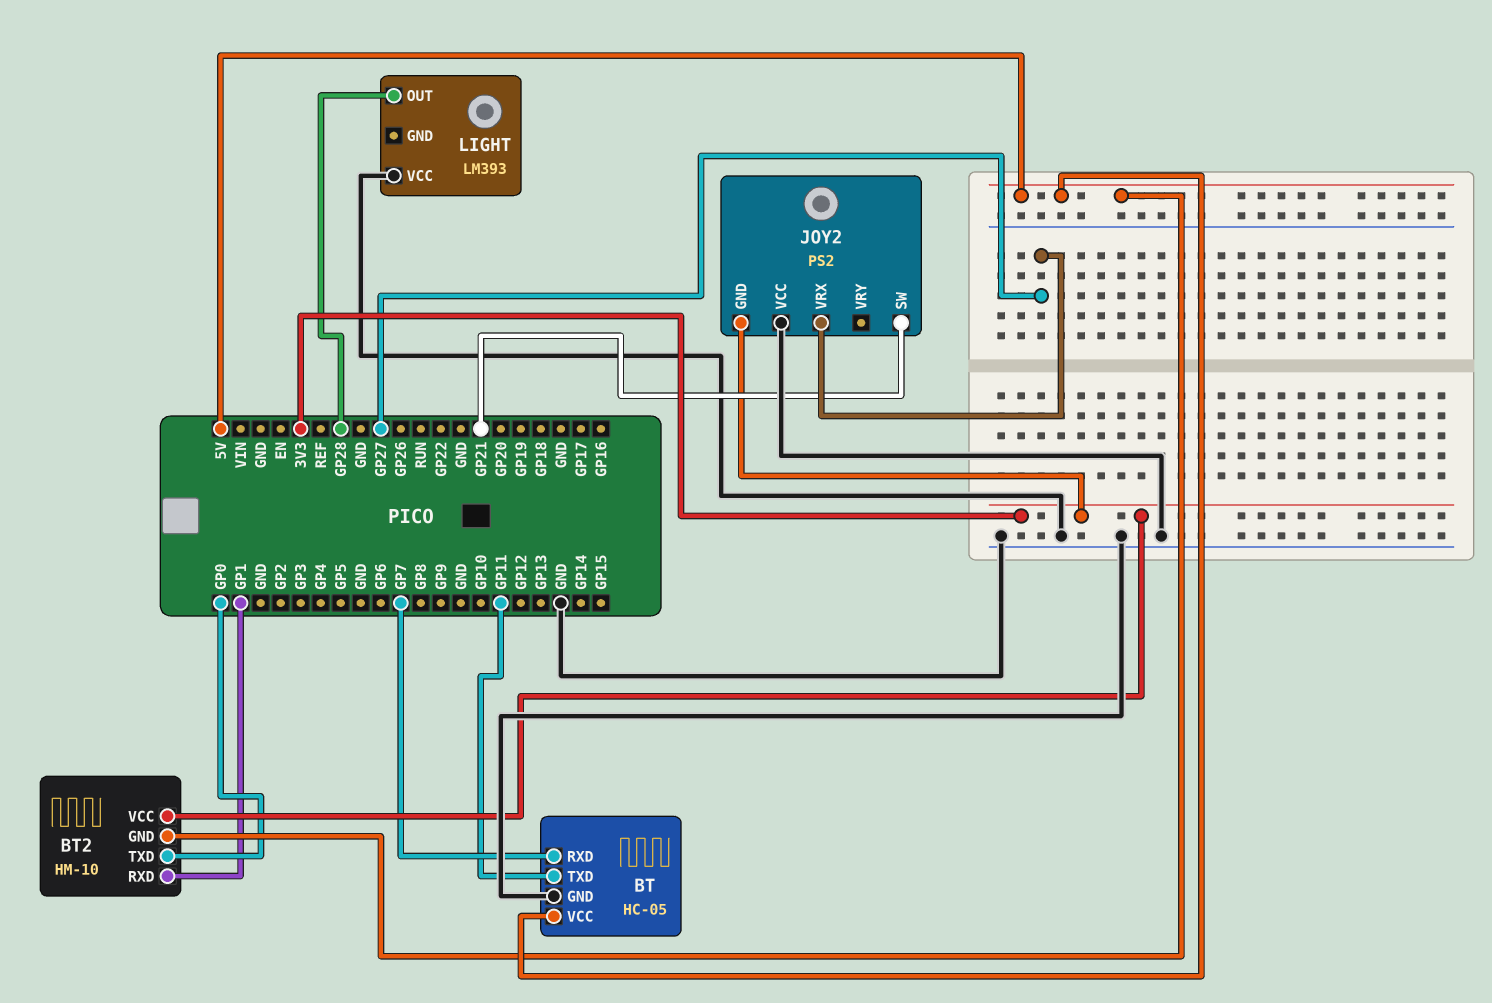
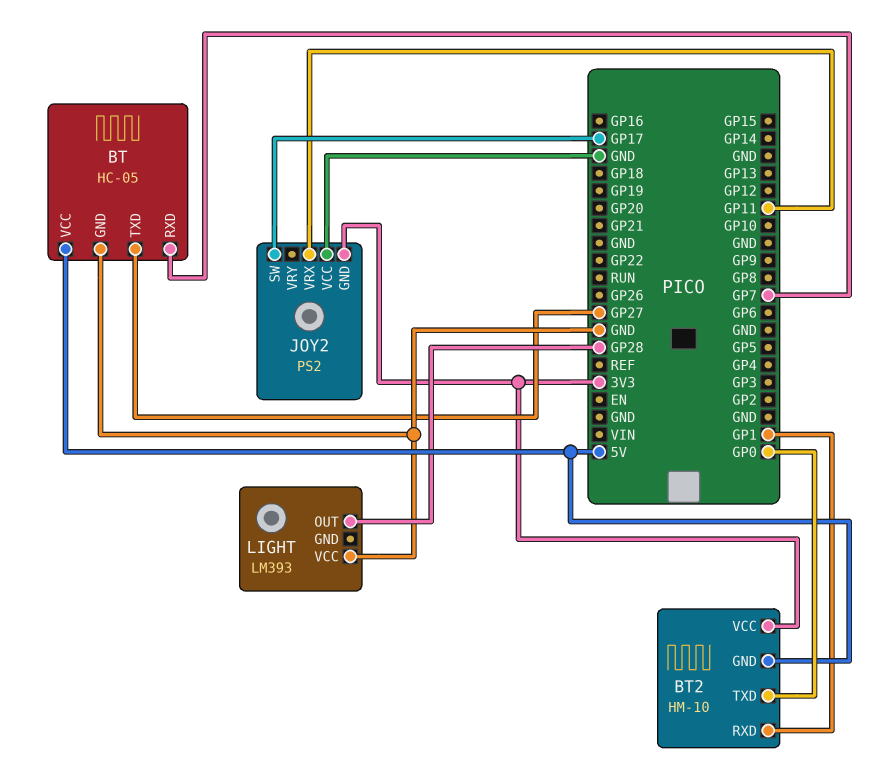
BT pin TXD: GP11 -> GP27
JOY2 pin SW: GP21 -> GP17
JOY2 pin VRX: GP27 -> GP11

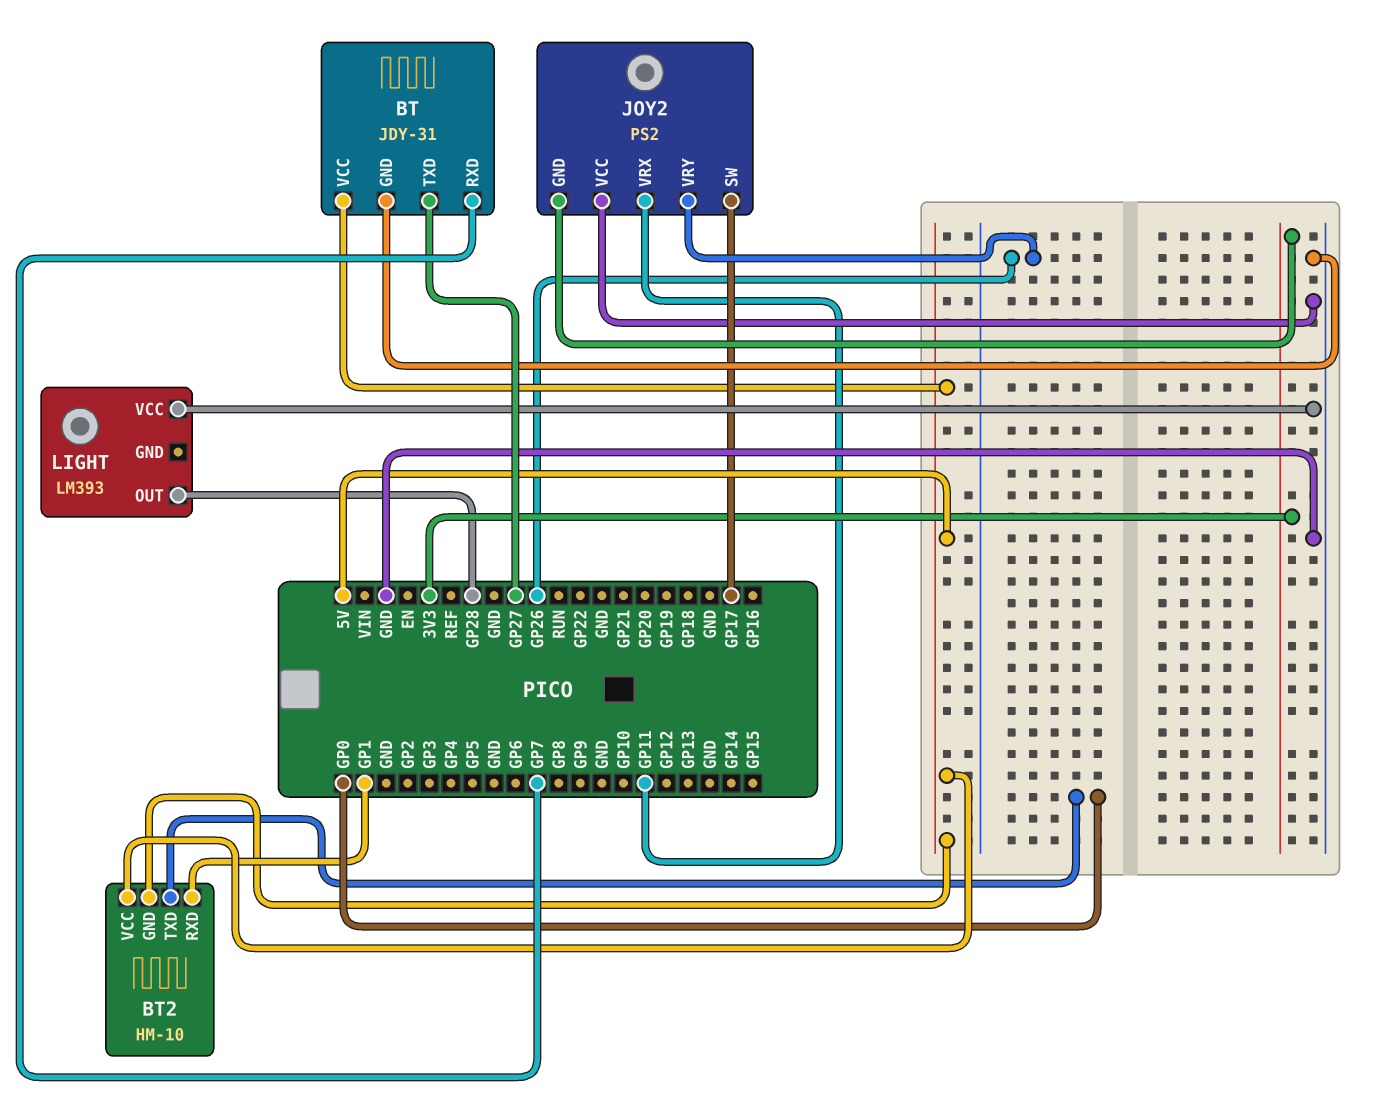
BT: HC-05 -> JDY-31
BT2 pin VCC: 3V3 -> 5V
JOY2 pin VRY: none -> GP26

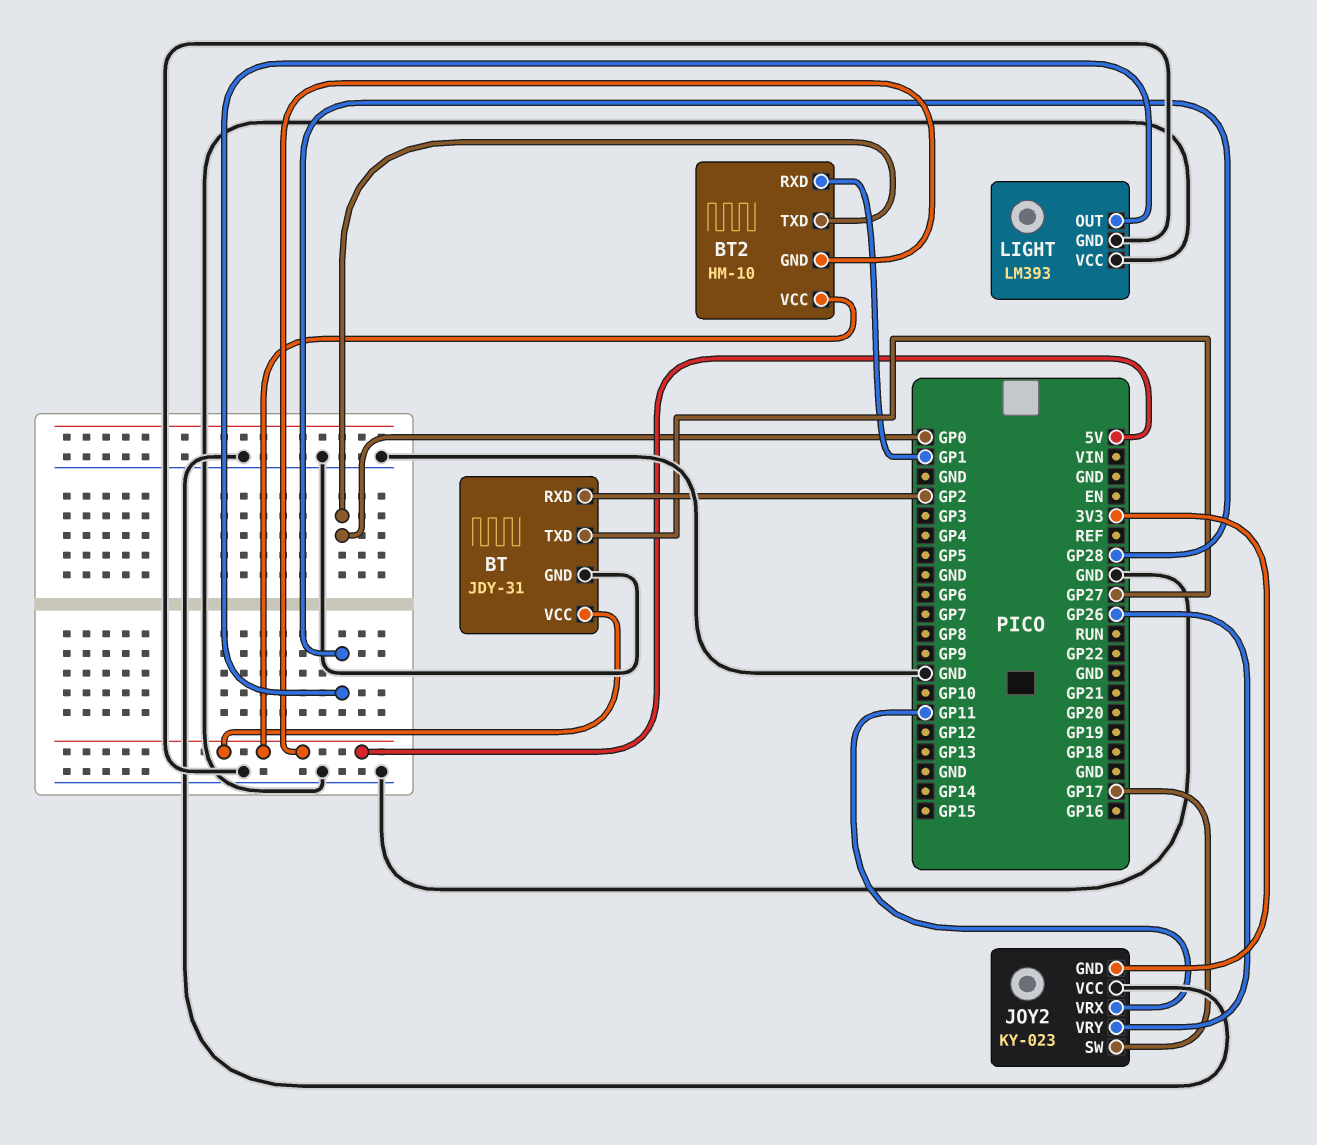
BT pin RXD: GP7 -> GP2
JOY2: PS2 -> KY-023
LIGHT pin GND: none -> GND

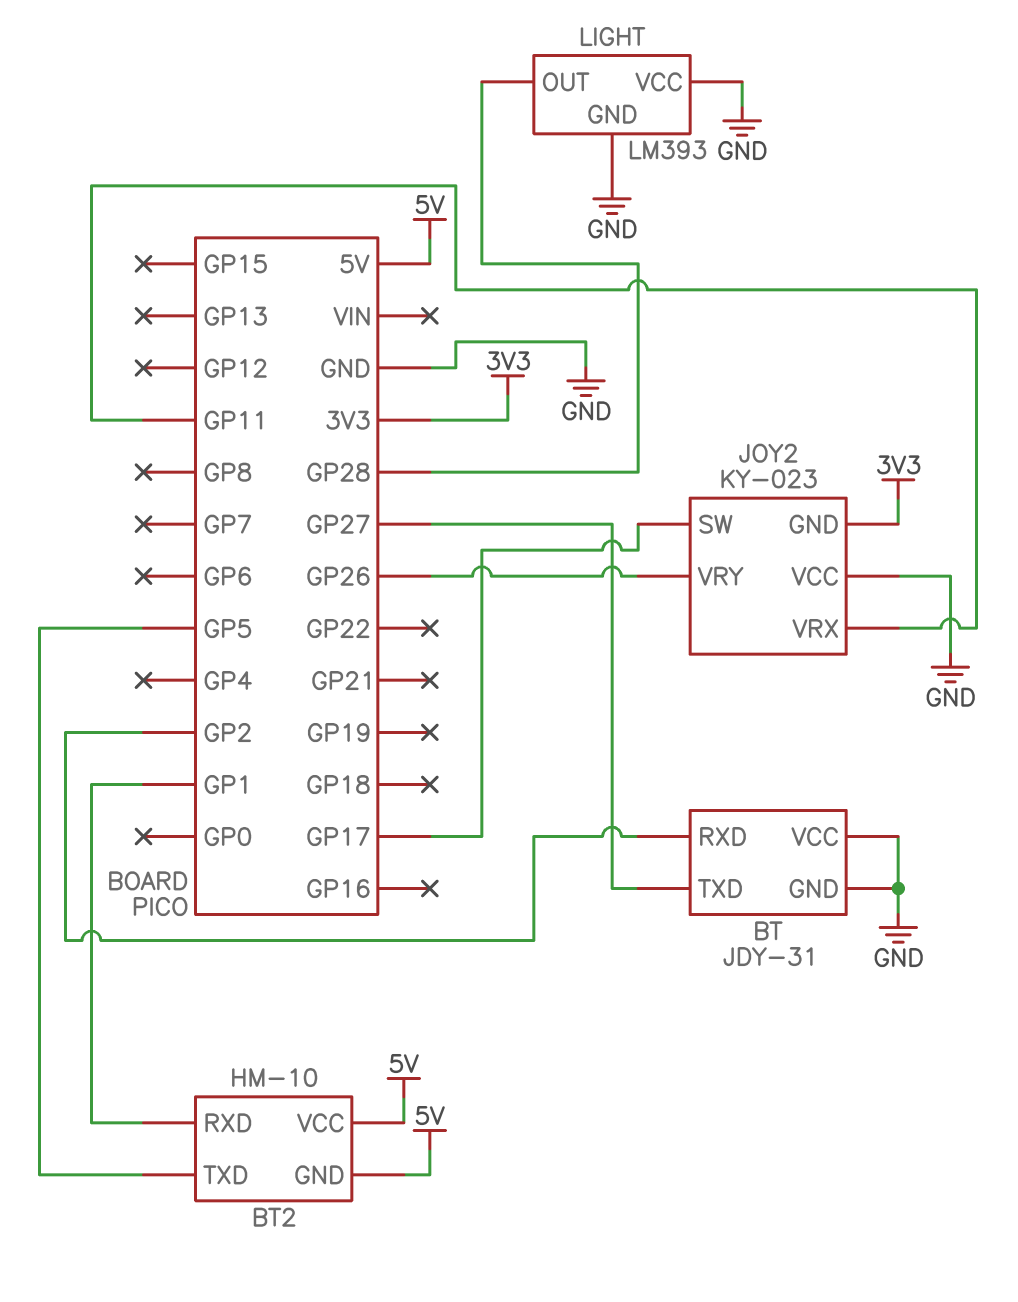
BT pin VCC: 5V -> GND
BT2 pin TXD: GP0 -> GP5

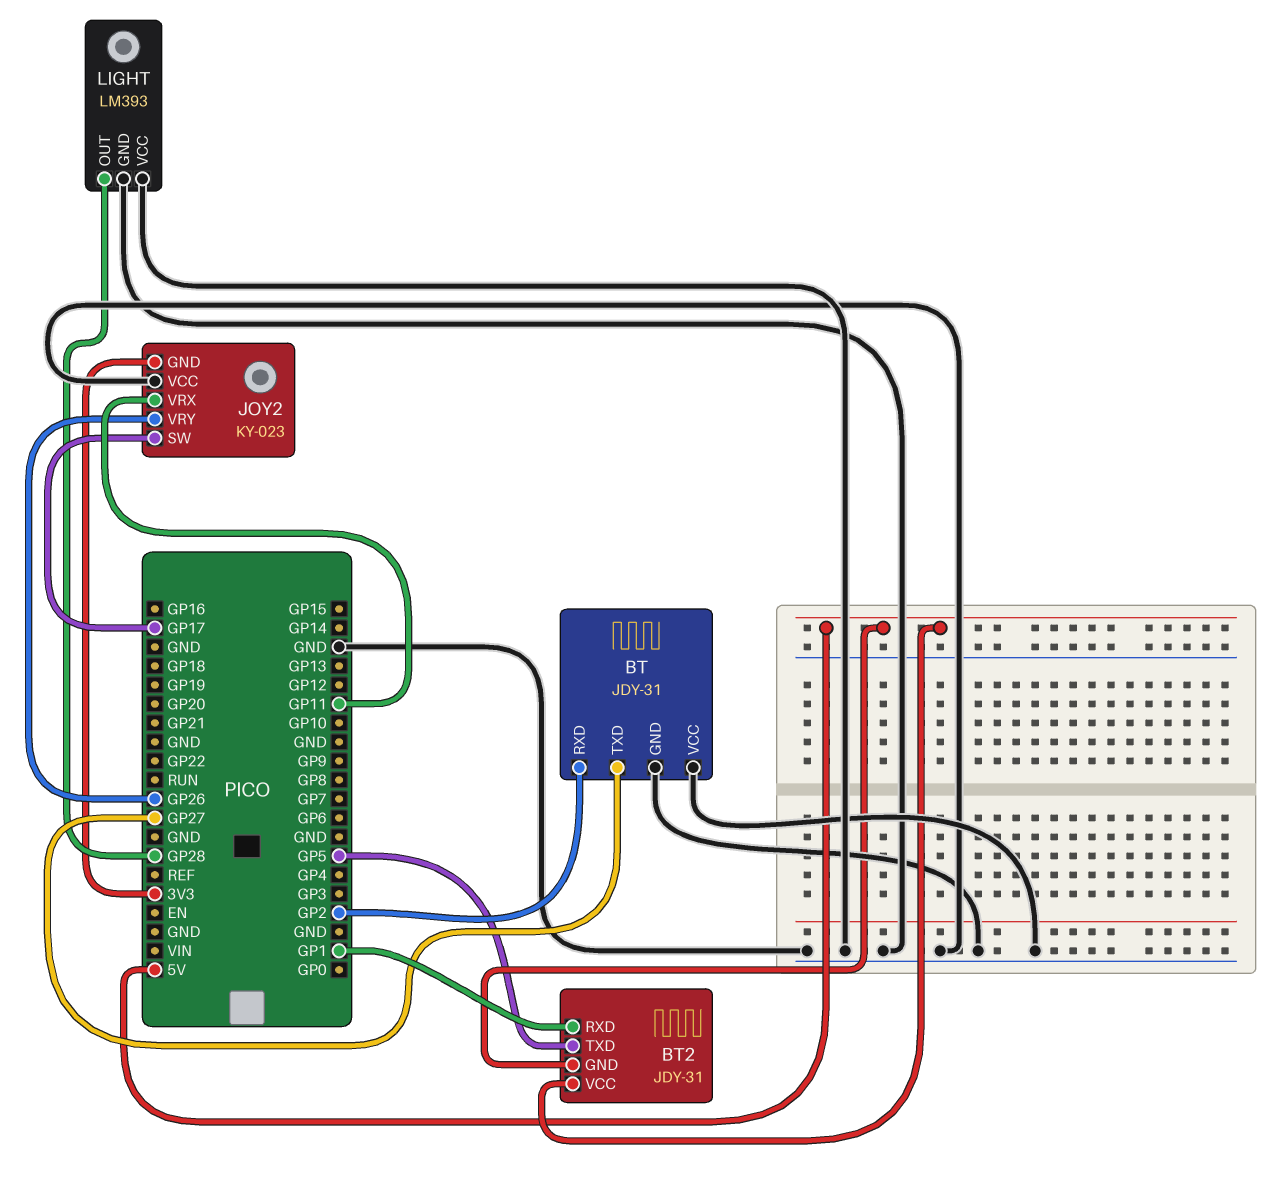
BT2: HM-10 -> JDY-31

